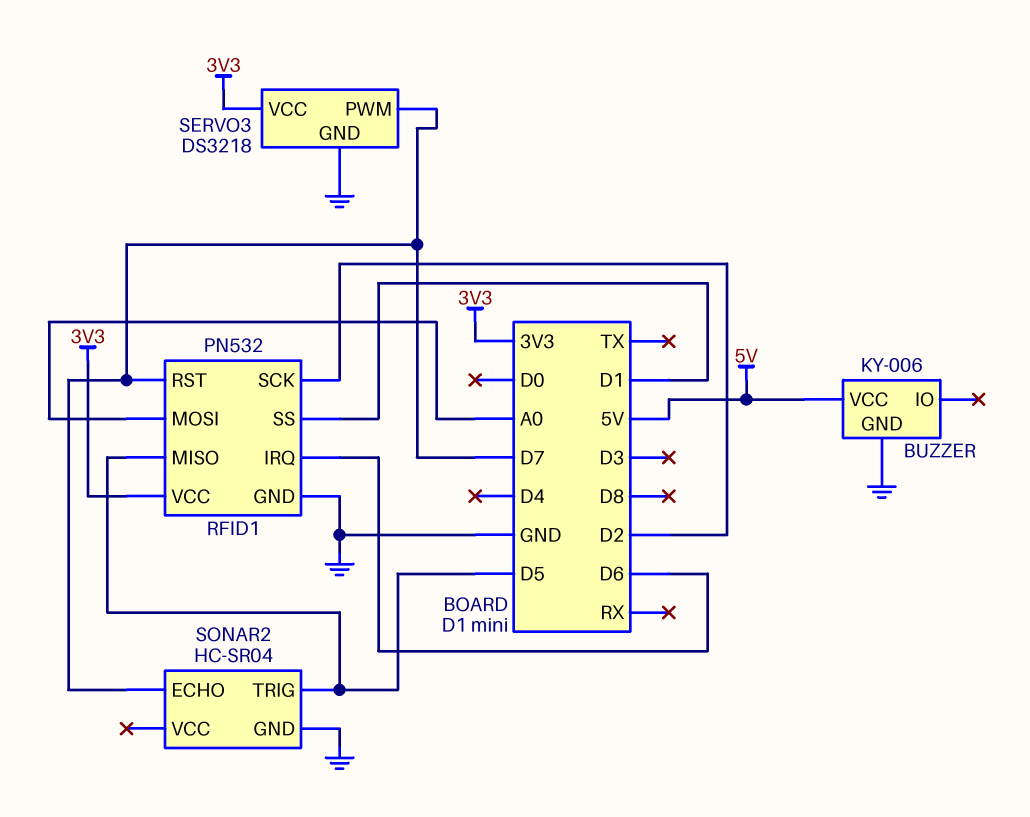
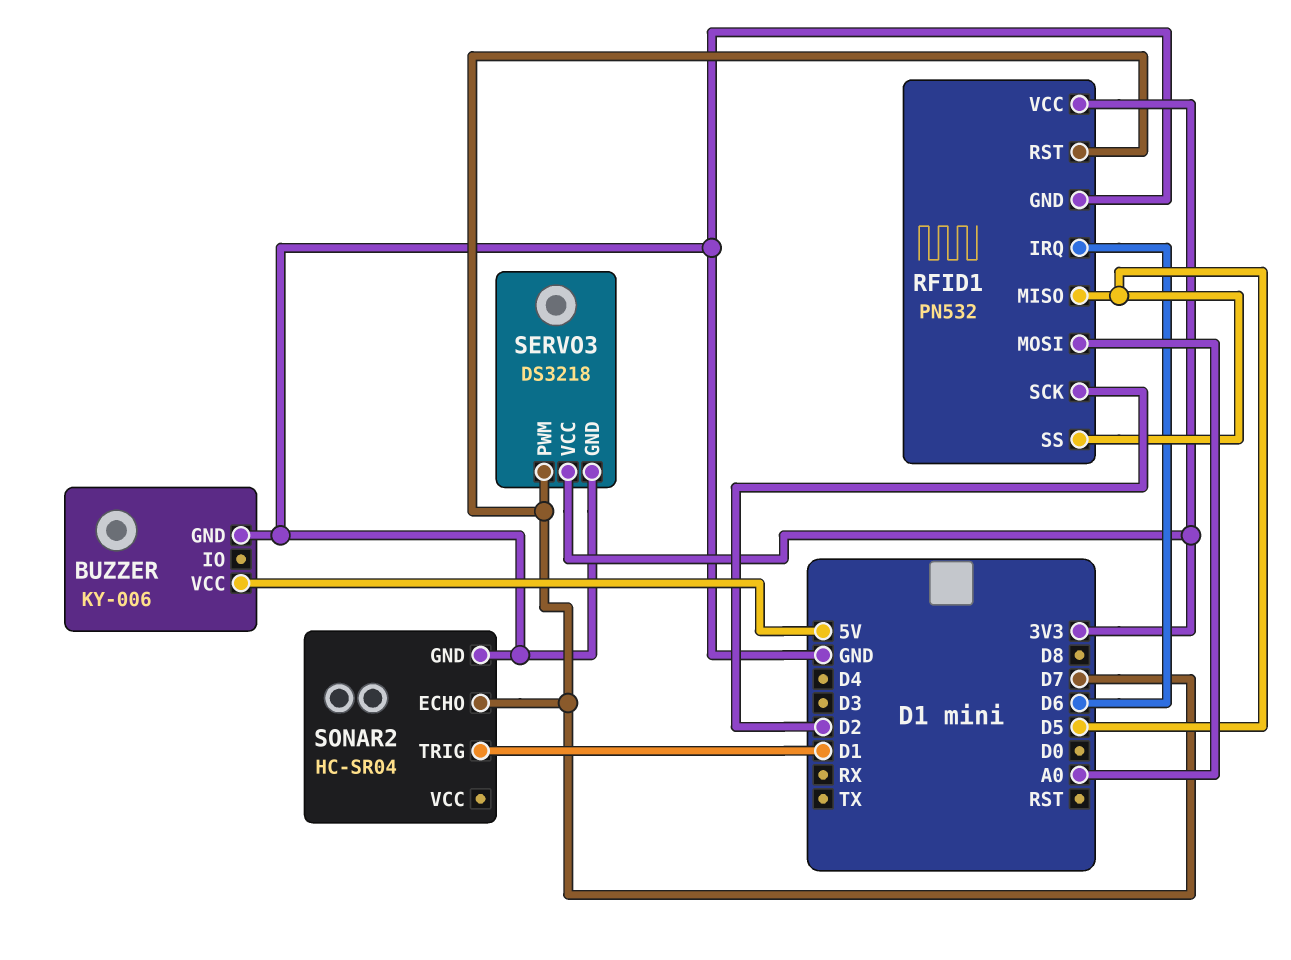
RFID1 pin SS: D1 -> D5
SONAR2 pin TRIG: D5 -> D1

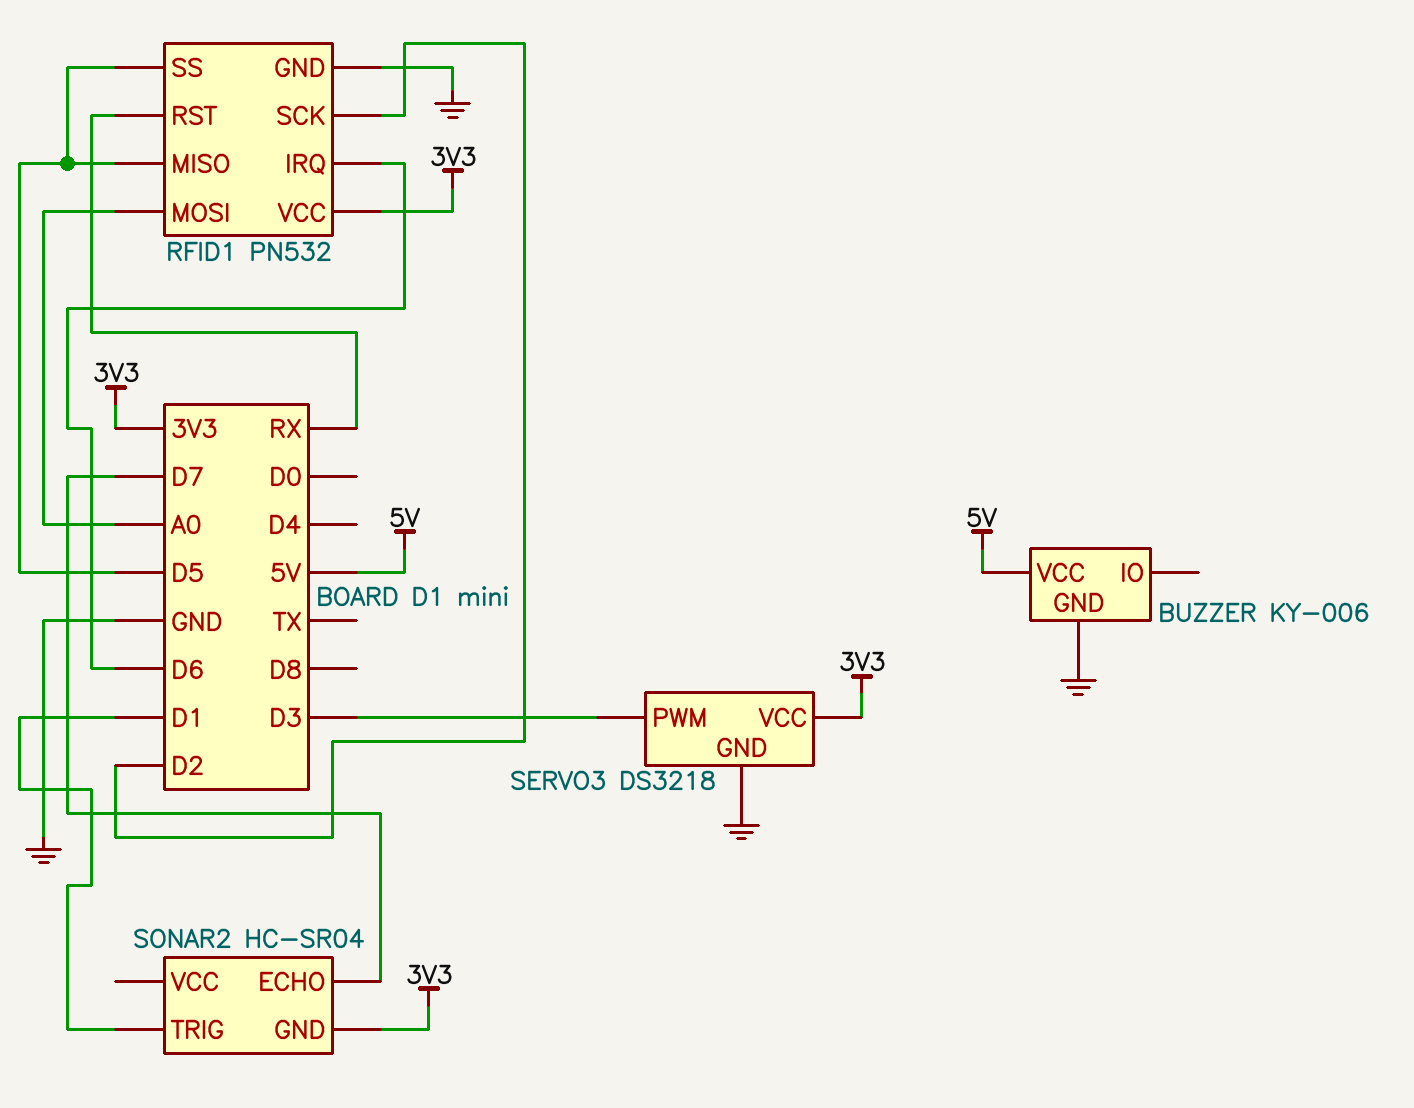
RFID1 pin RST: D7 -> RX
SERVO3 pin PWM: D7 -> D3
SONAR2 pin GND: GND -> 3V3

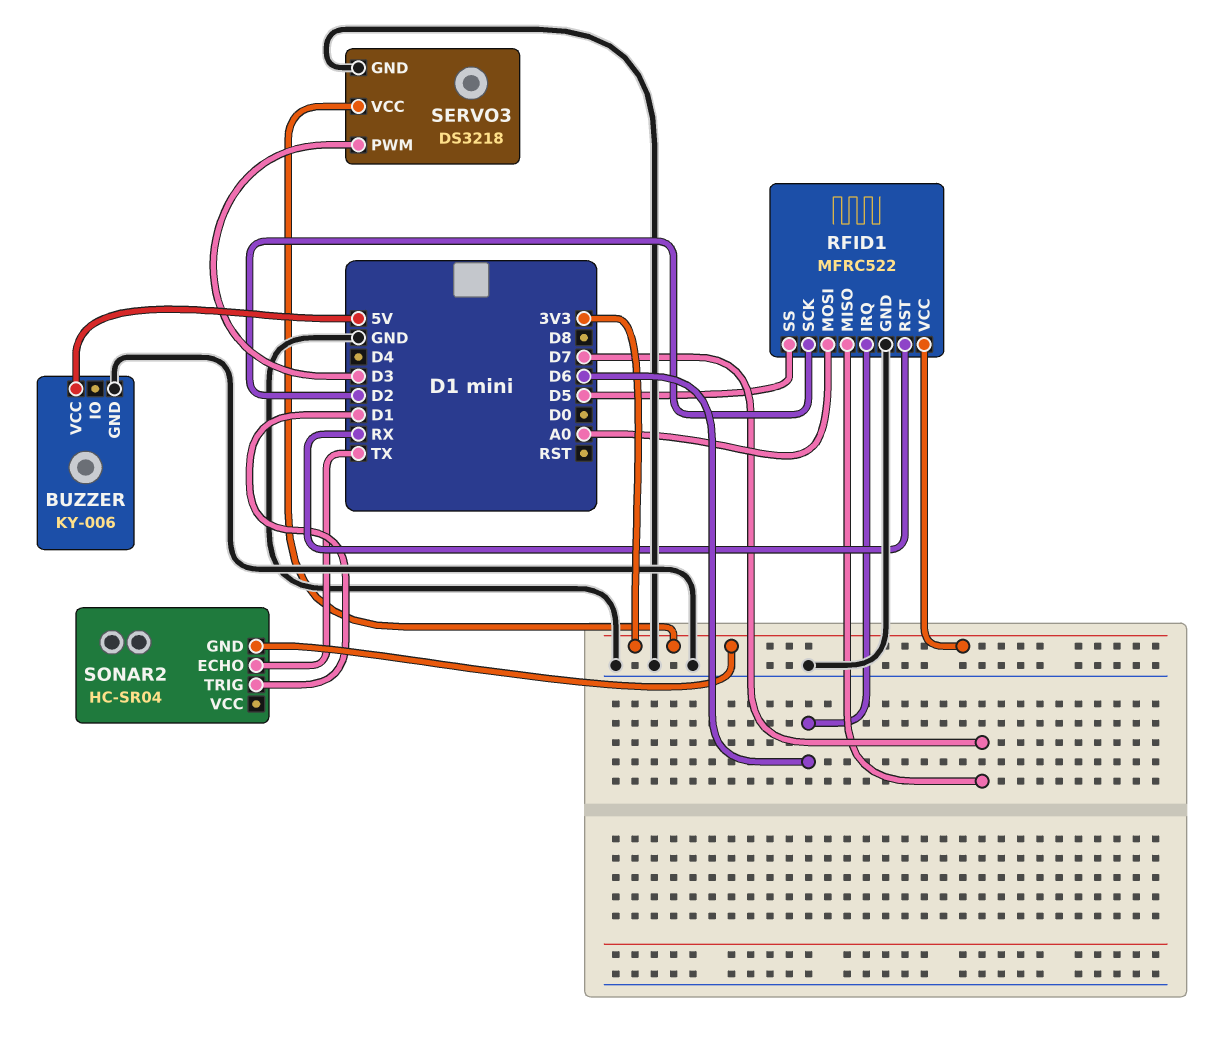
RFID1: PN532 -> MFRC522
RFID1 pin MISO: D5 -> D7
SONAR2 pin ECHO: D7 -> TX

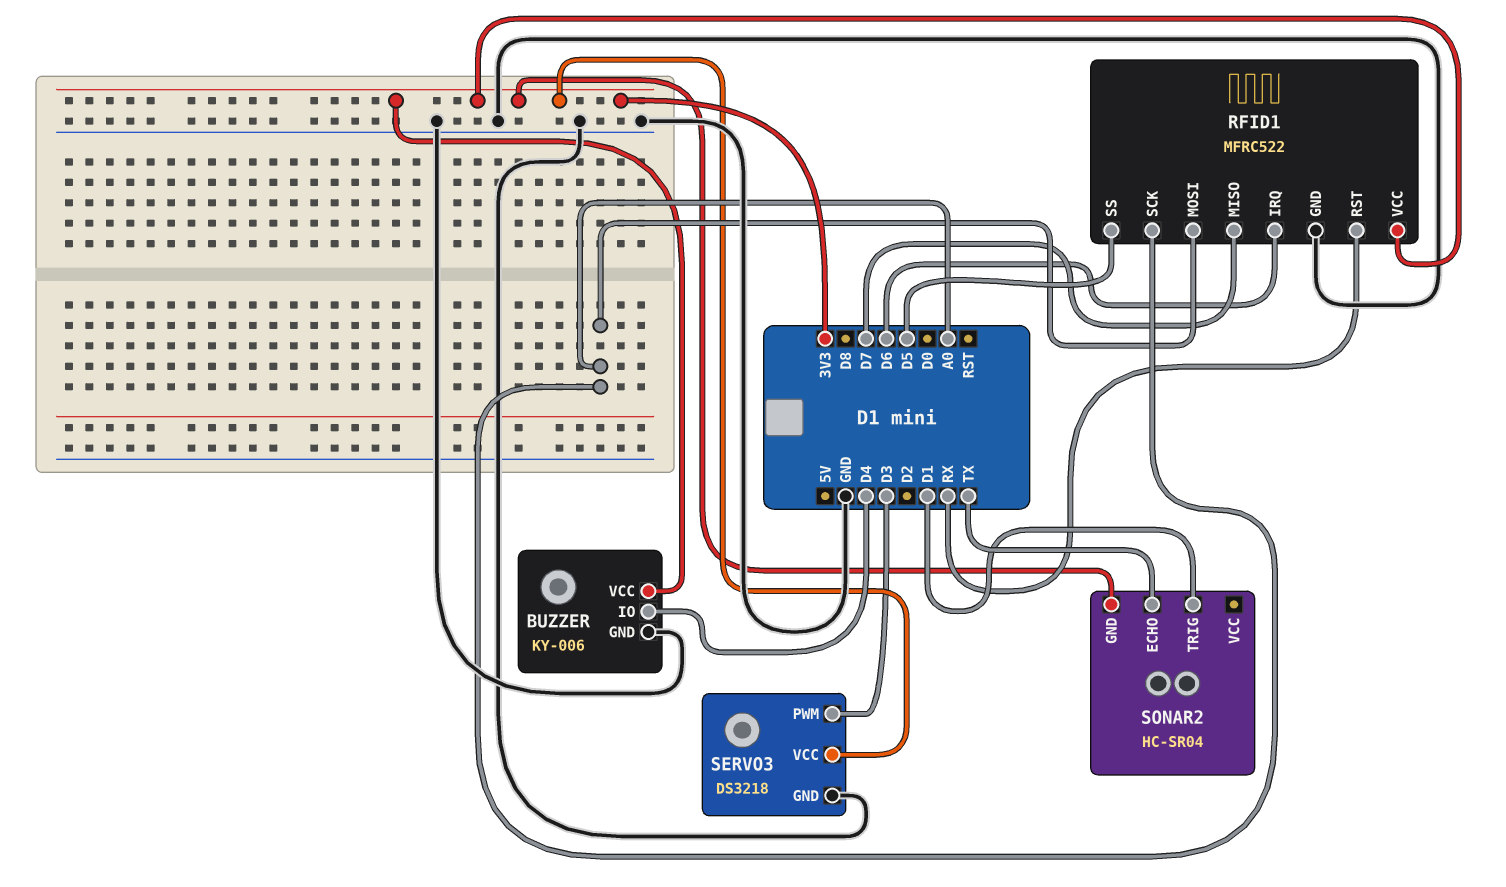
BUZZER pin IO: none -> D4
BUZZER pin VCC: 5V -> 3V3
RFID1 pin SCK: D2 -> A0

